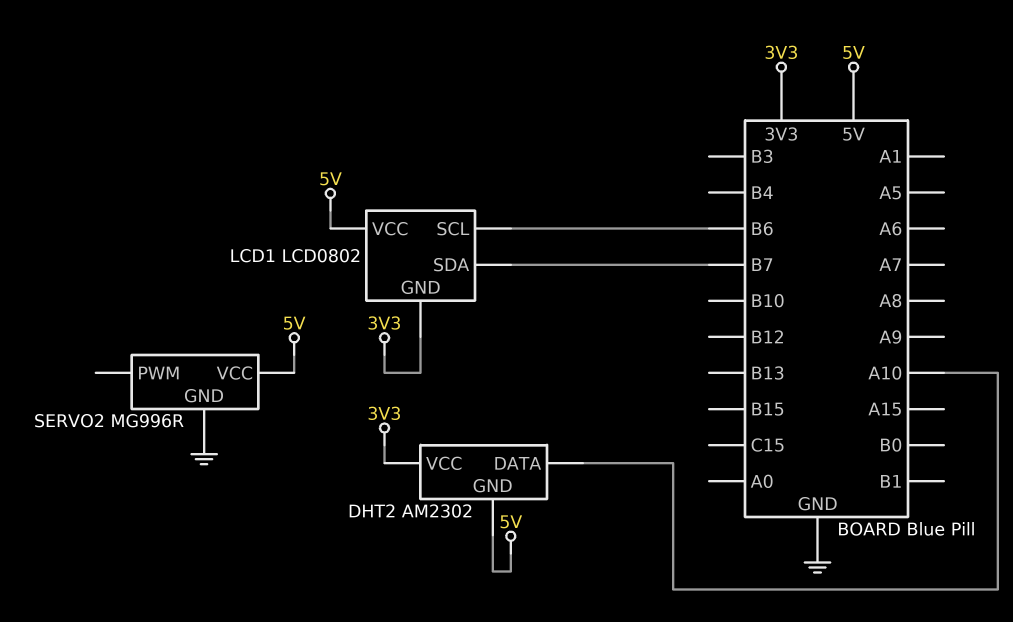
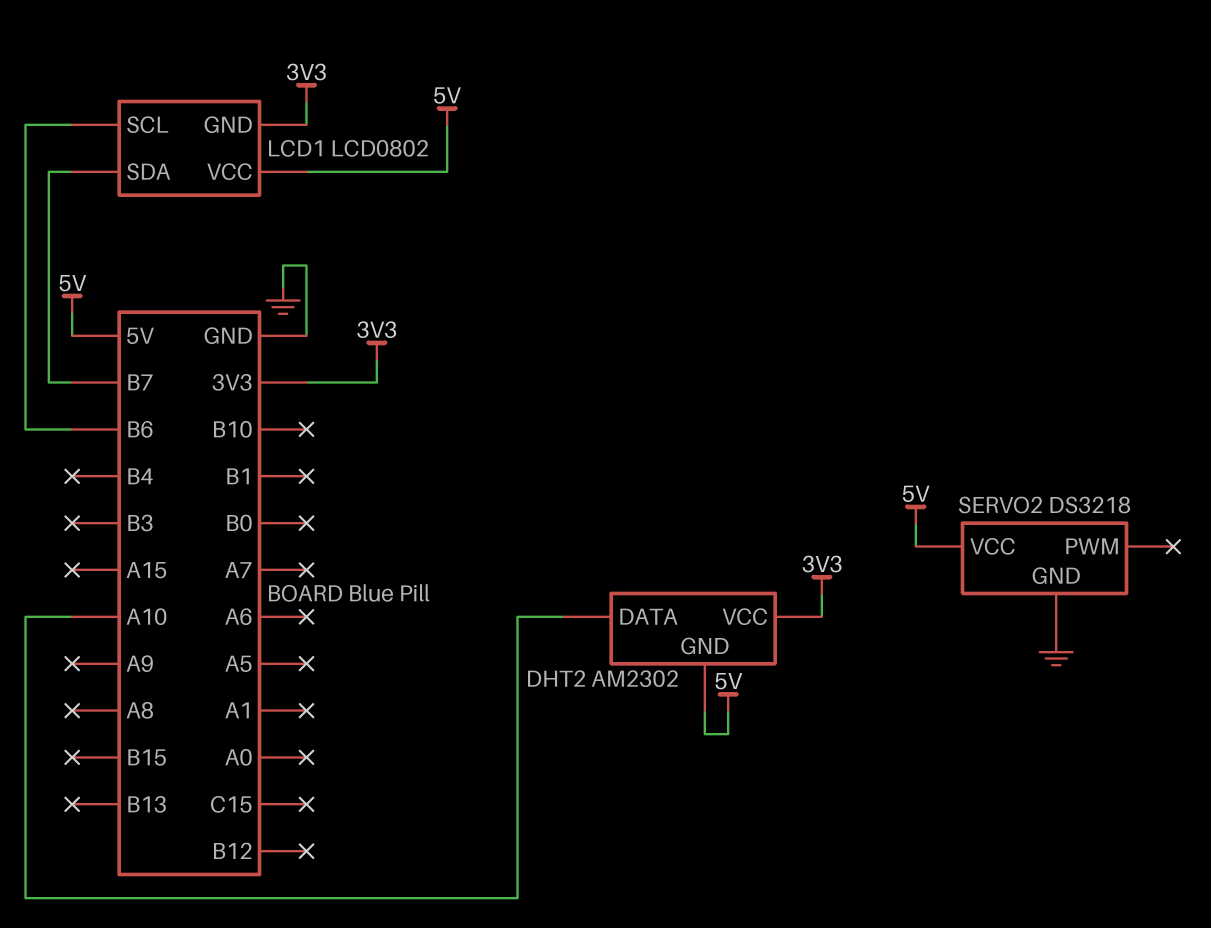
SERVO2: MG996R -> DS3218

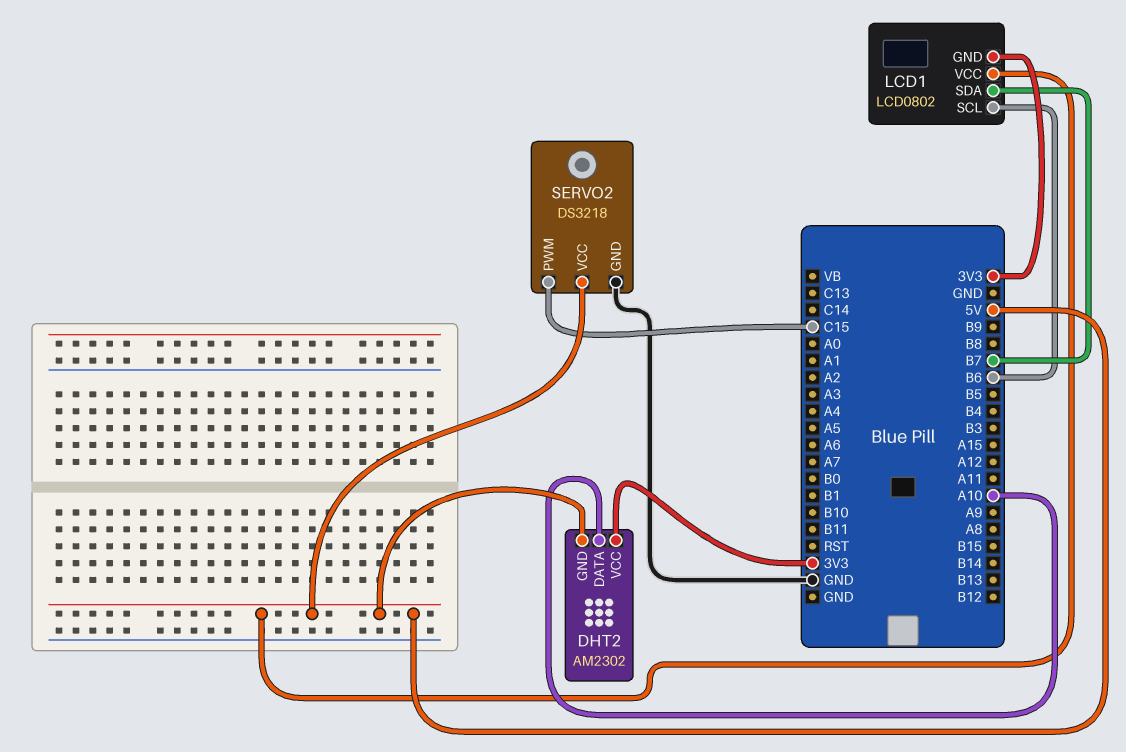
SERVO2 pin PWM: none -> C15

